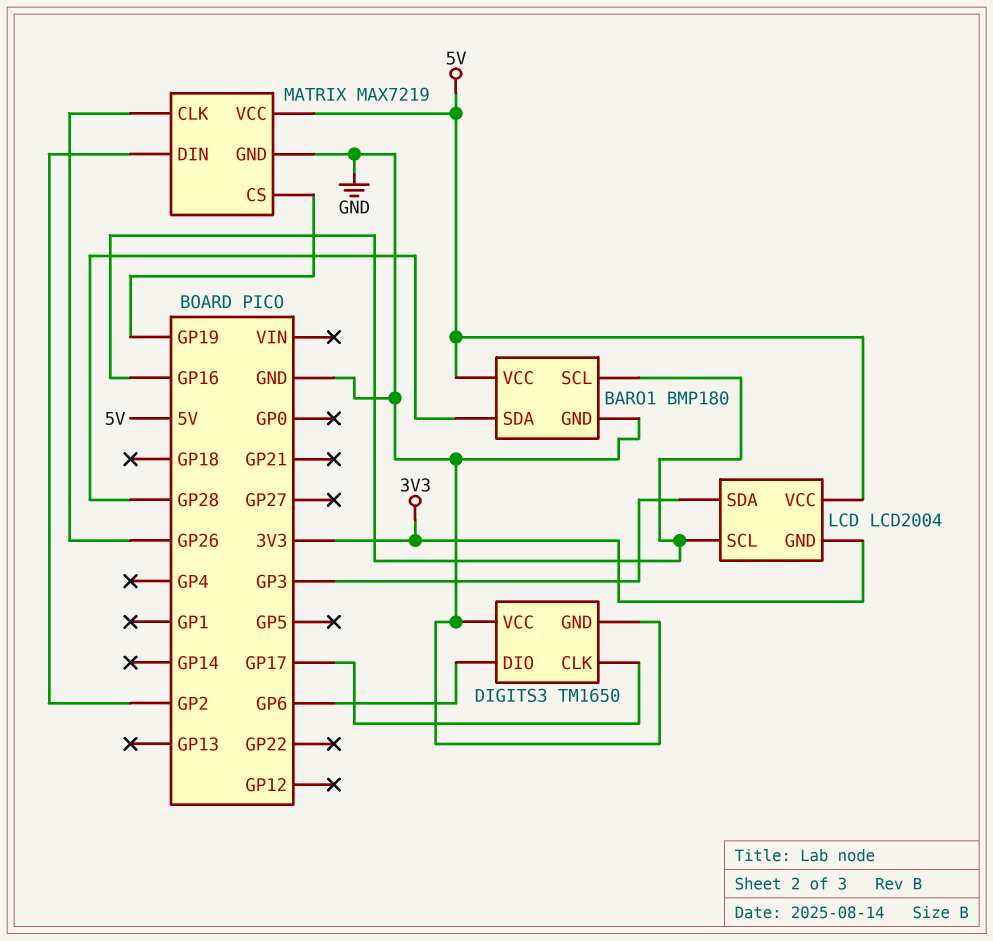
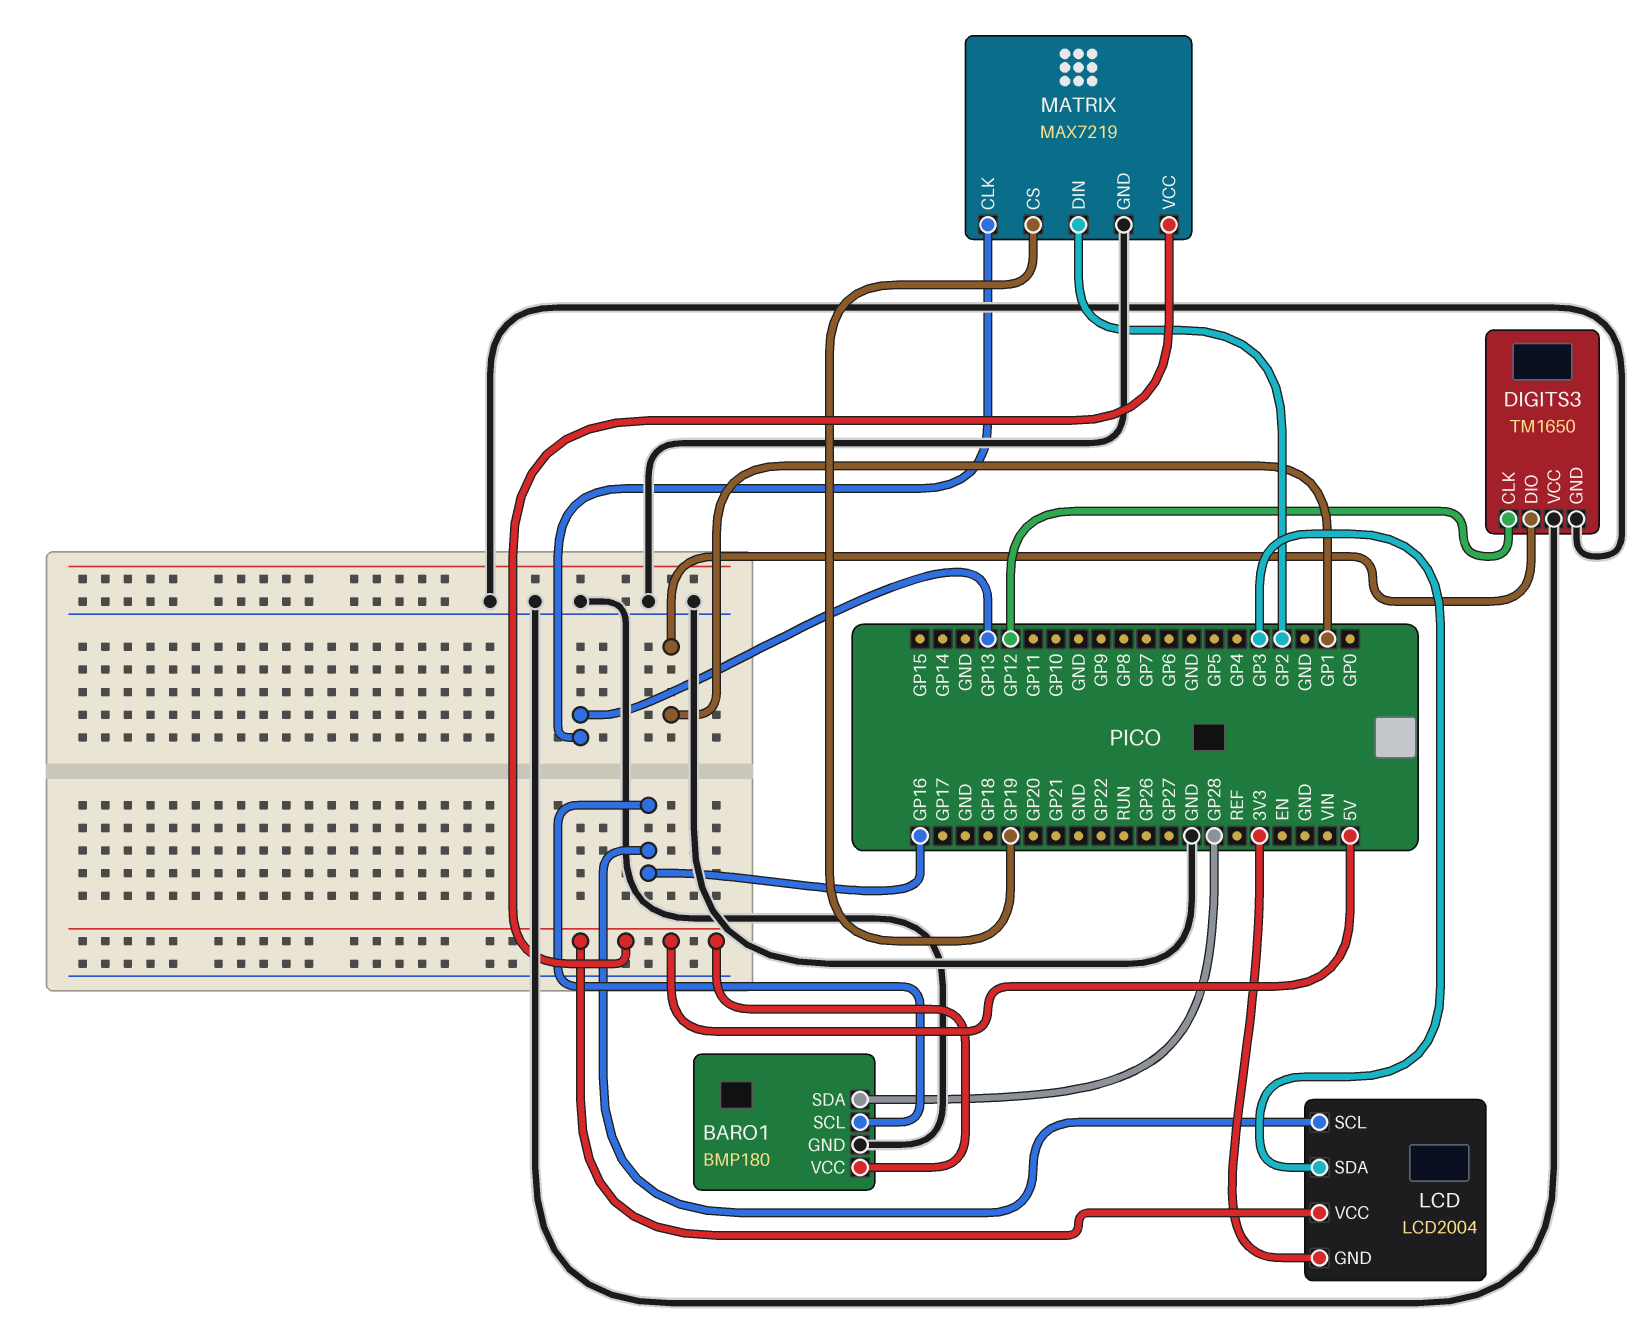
DIGITS3 pin CLK: GP17 -> GP12
DIGITS3 pin DIO: GP6 -> GP1
MATRIX pin CLK: GP26 -> GP13

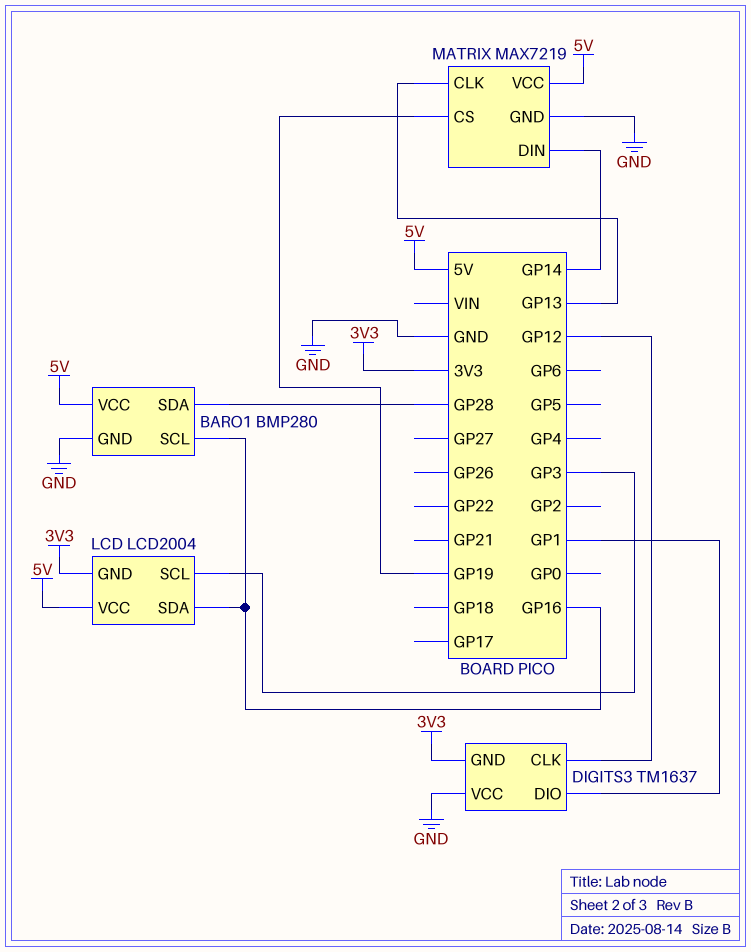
BARO1: BMP180 -> BMP280
DIGITS3: TM1650 -> TM1637
DIGITS3 pin GND: GND -> 3V3
LCD pin SCL: GP16 -> GP3
LCD pin SDA: GP3 -> GP16
MATRIX pin DIN: GP2 -> GP14

